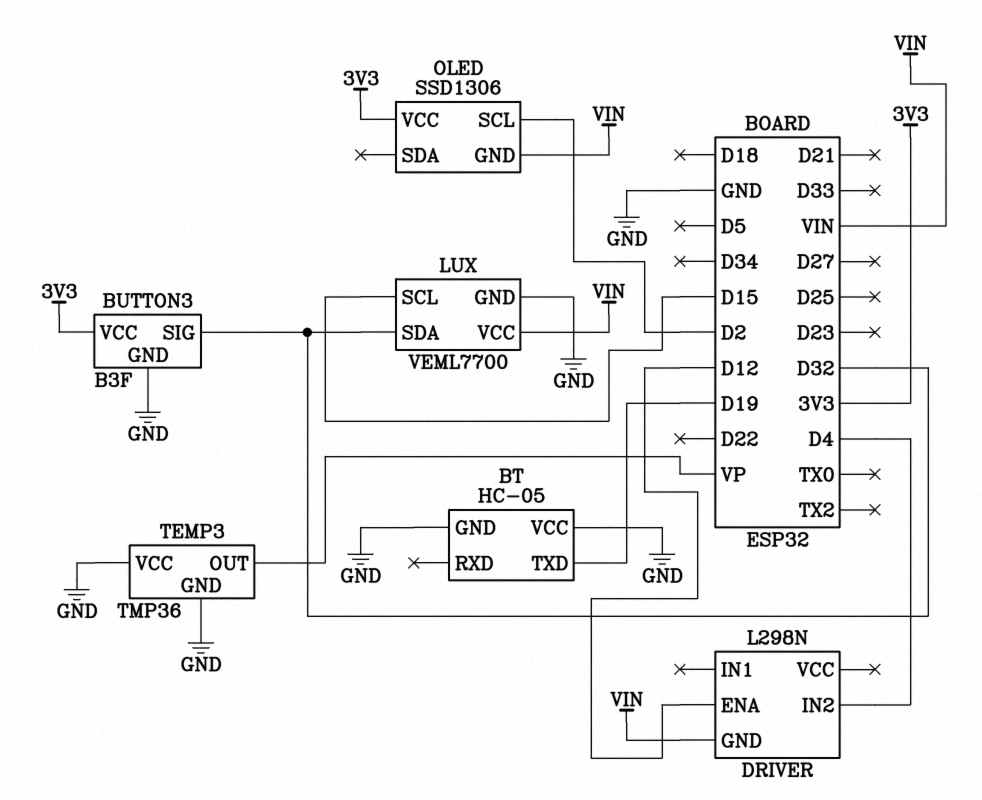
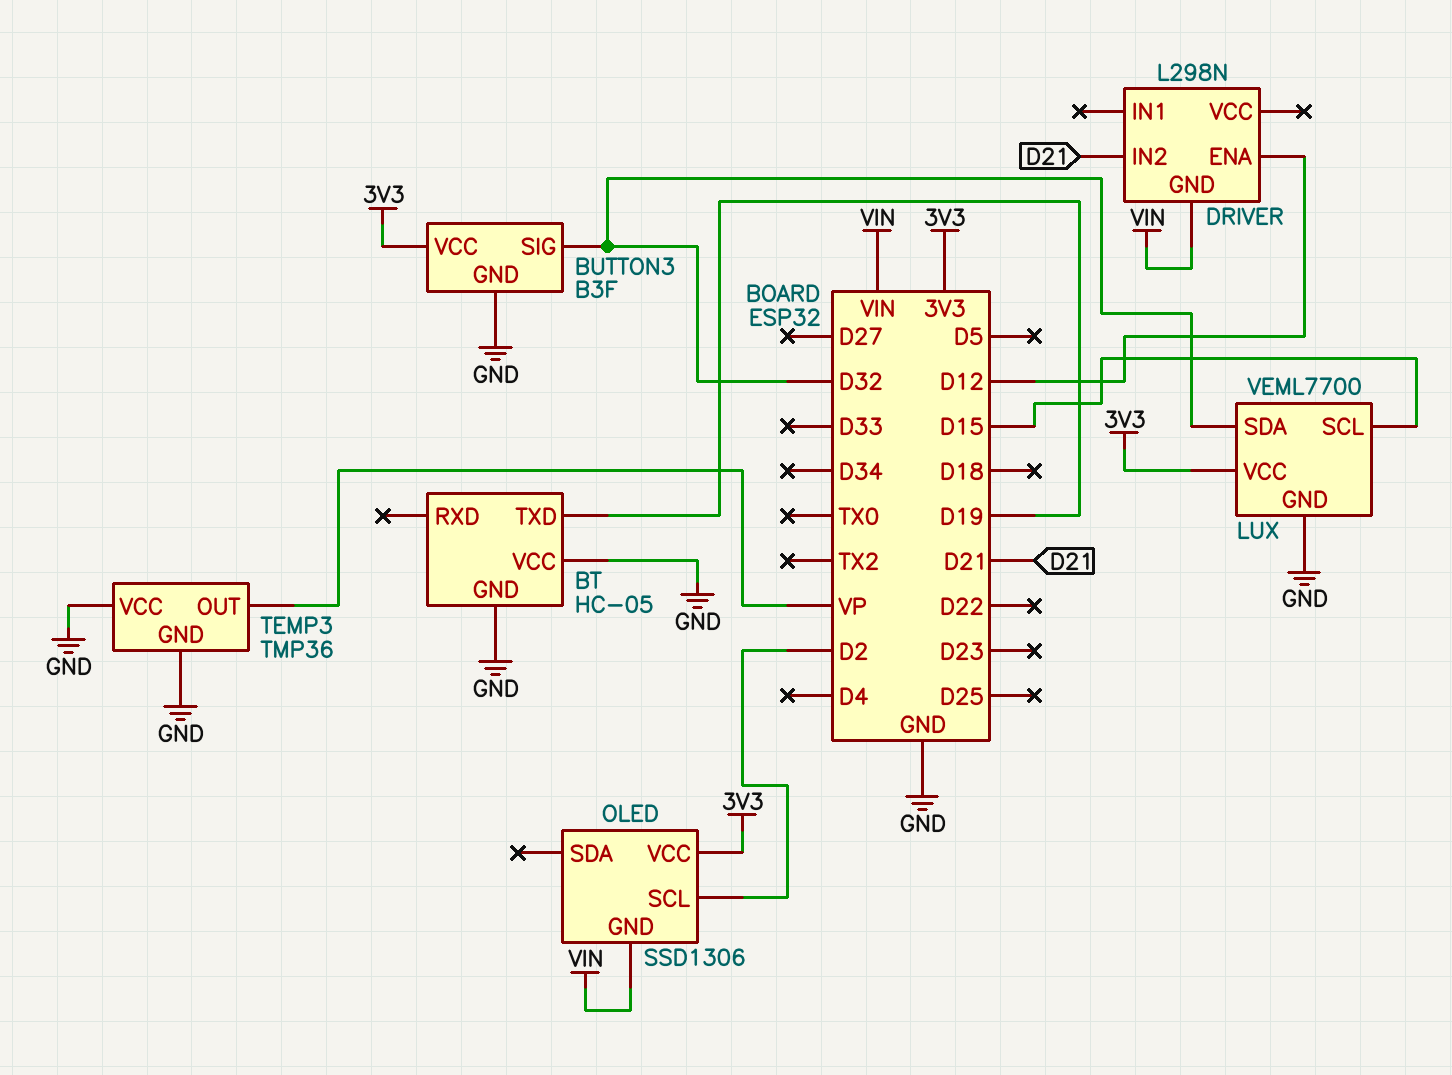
DRIVER pin IN2: D4 -> D21
LUX pin VCC: VIN -> 3V3

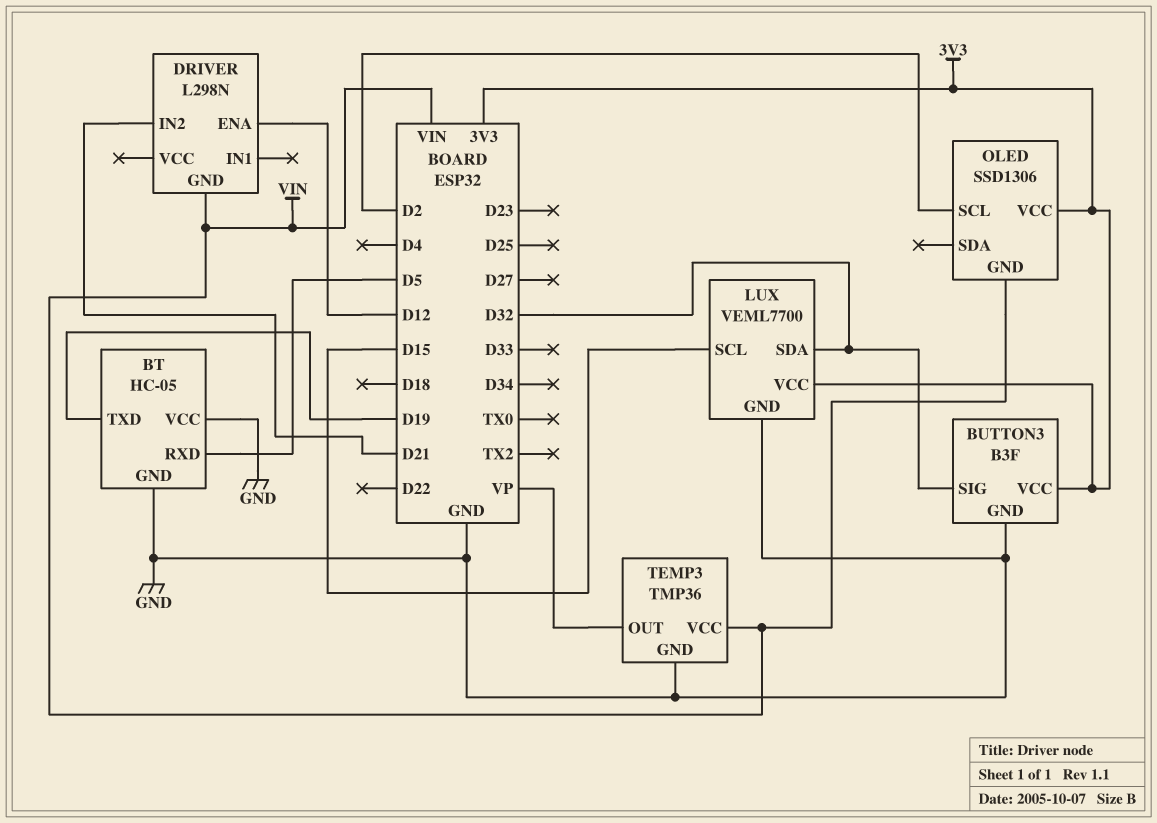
BT pin RXD: none -> D5
TEMP3 pin VCC: GND -> VIN

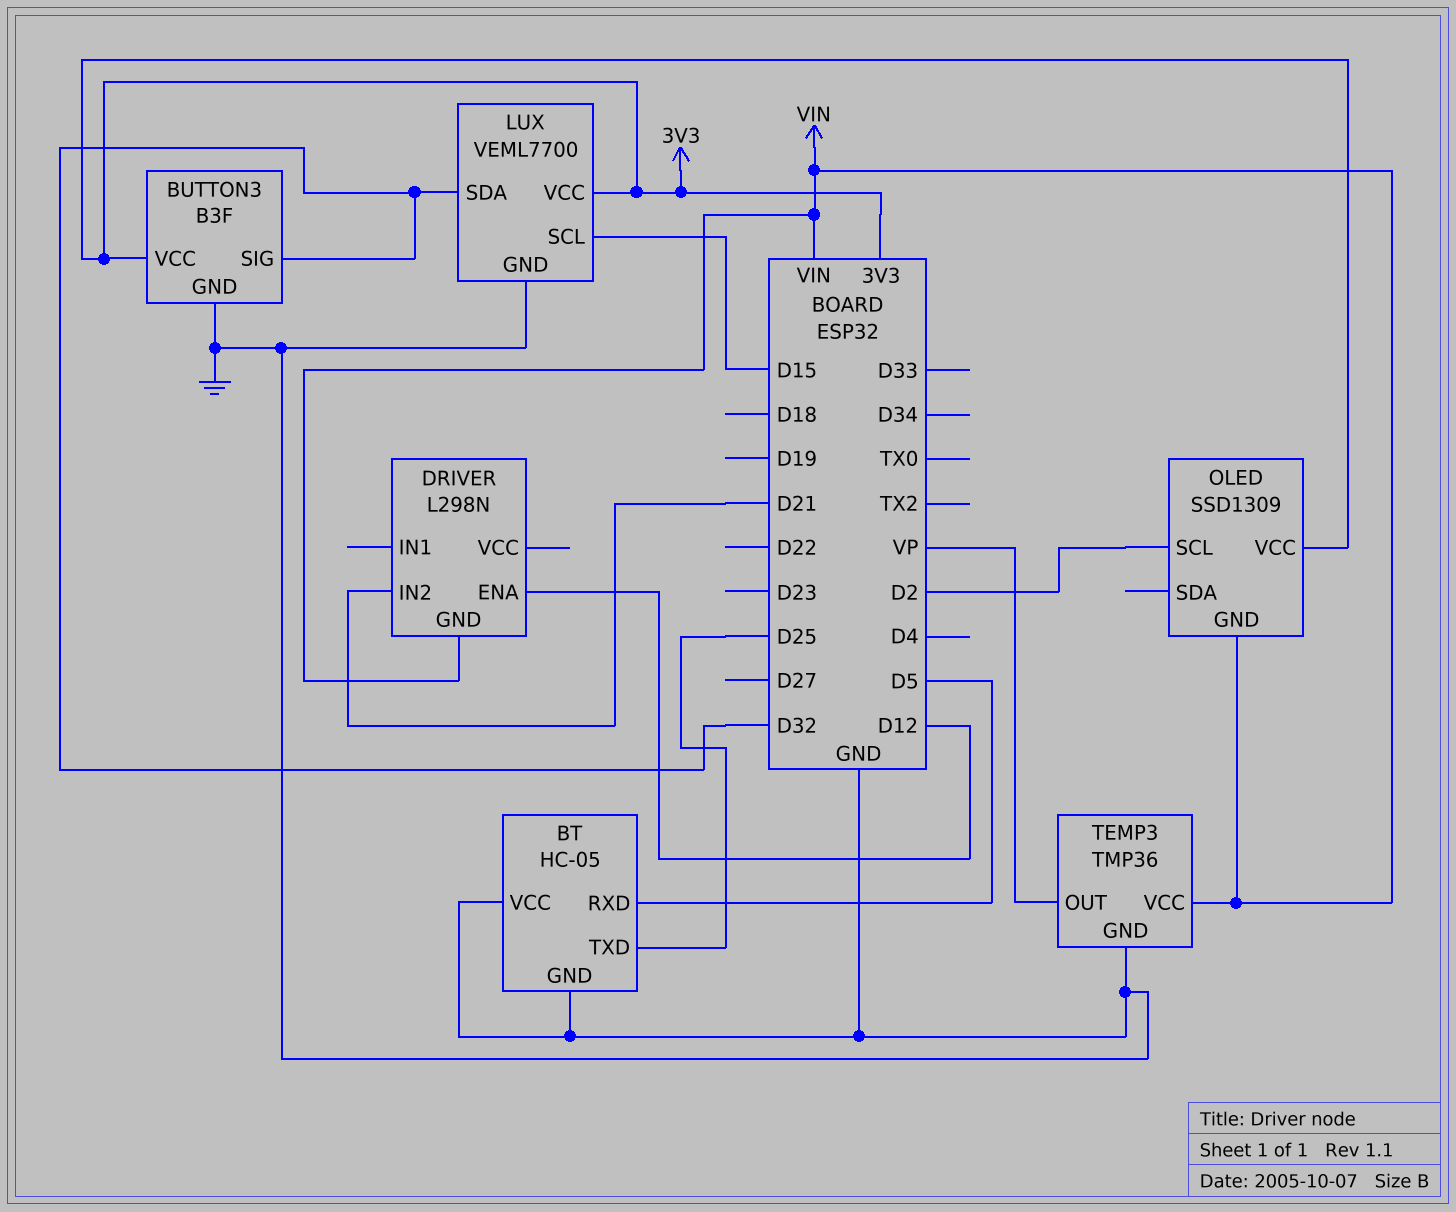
BT pin TXD: D19 -> D25
OLED: SSD1306 -> SSD1309

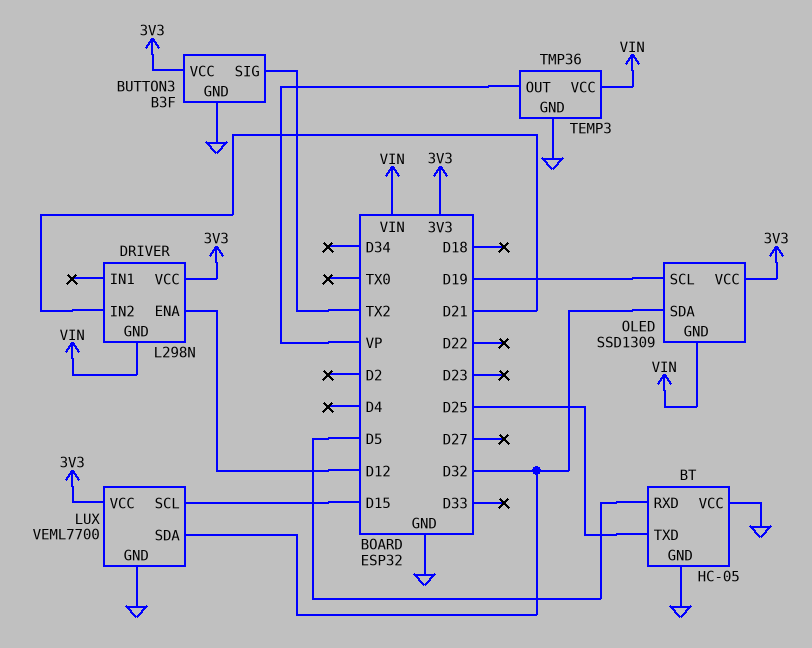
BUTTON3 pin SIG: D32 -> TX2
DRIVER pin VCC: none -> 3V3
OLED pin SCL: D2 -> D19
OLED pin SDA: none -> D32

